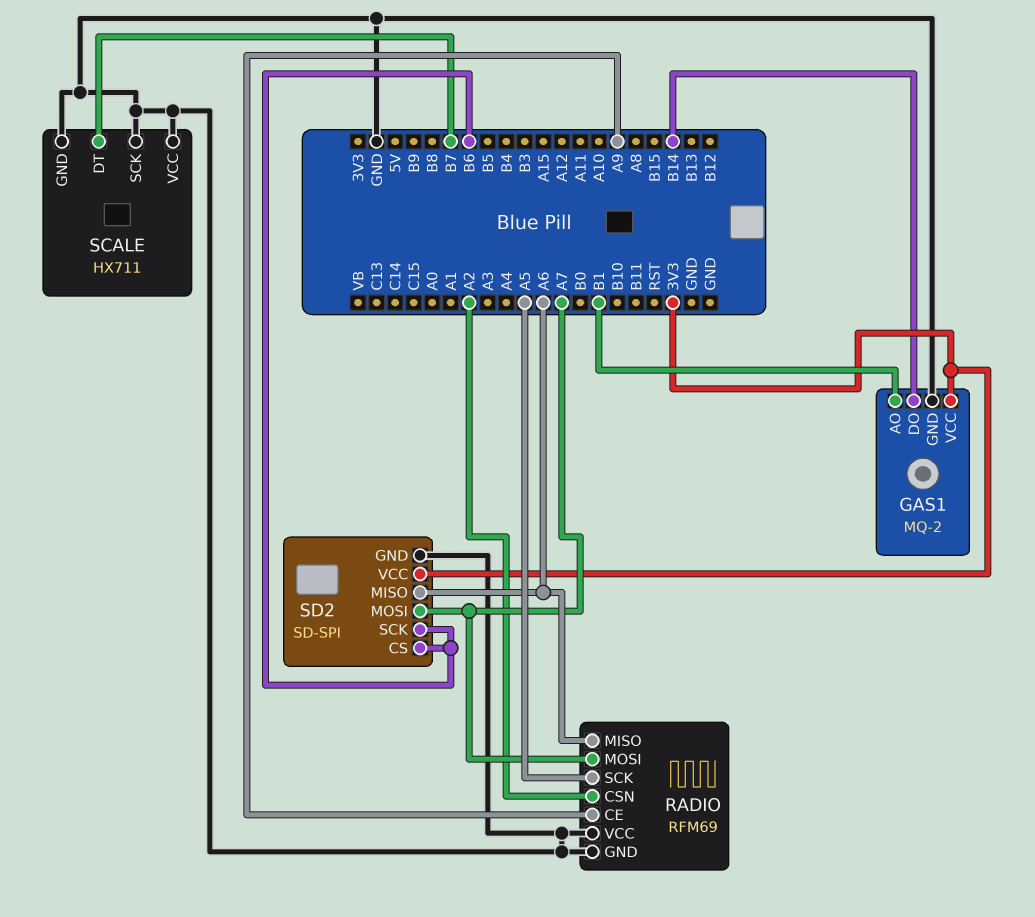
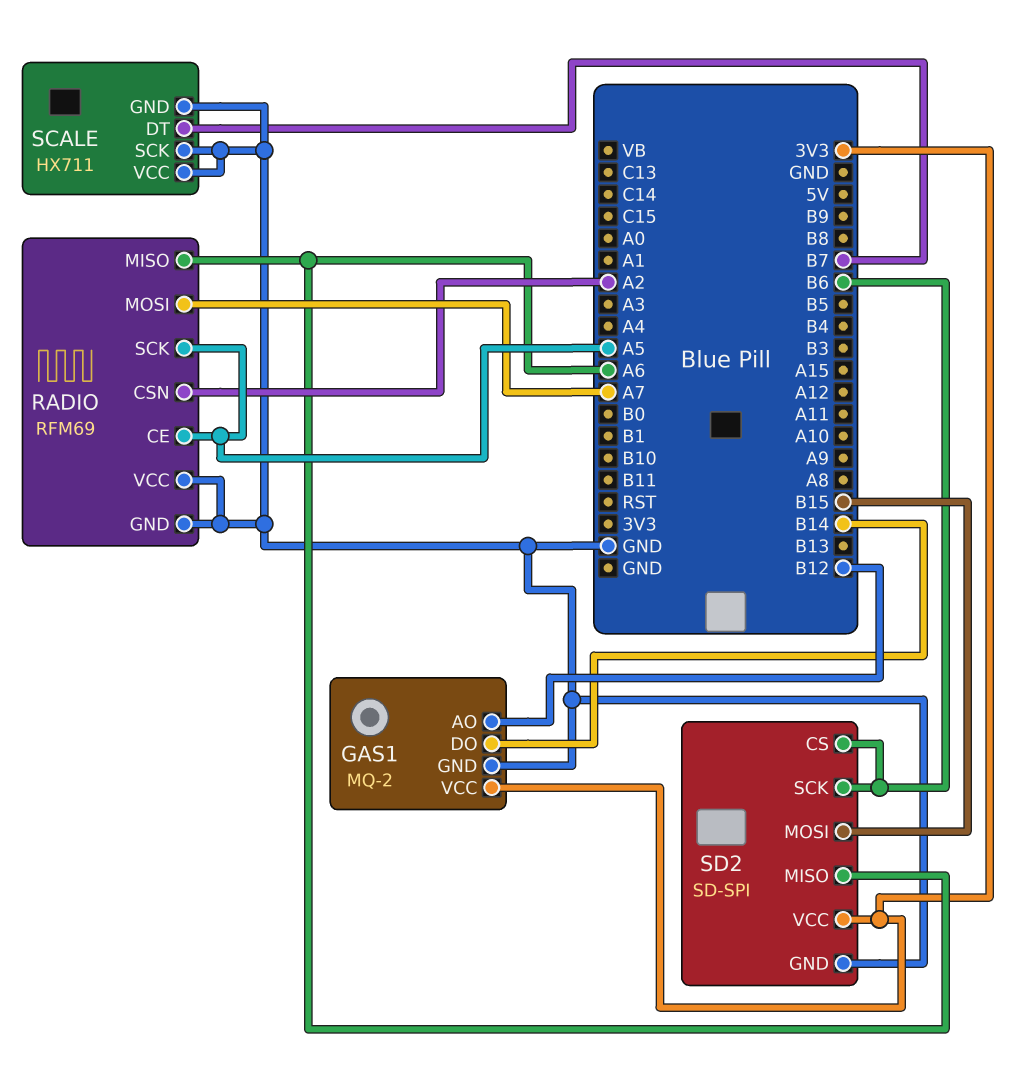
GAS1 pin AO: B1 -> B12
RADIO pin CE: A9 -> A5
SD2 pin MOSI: A7 -> B15

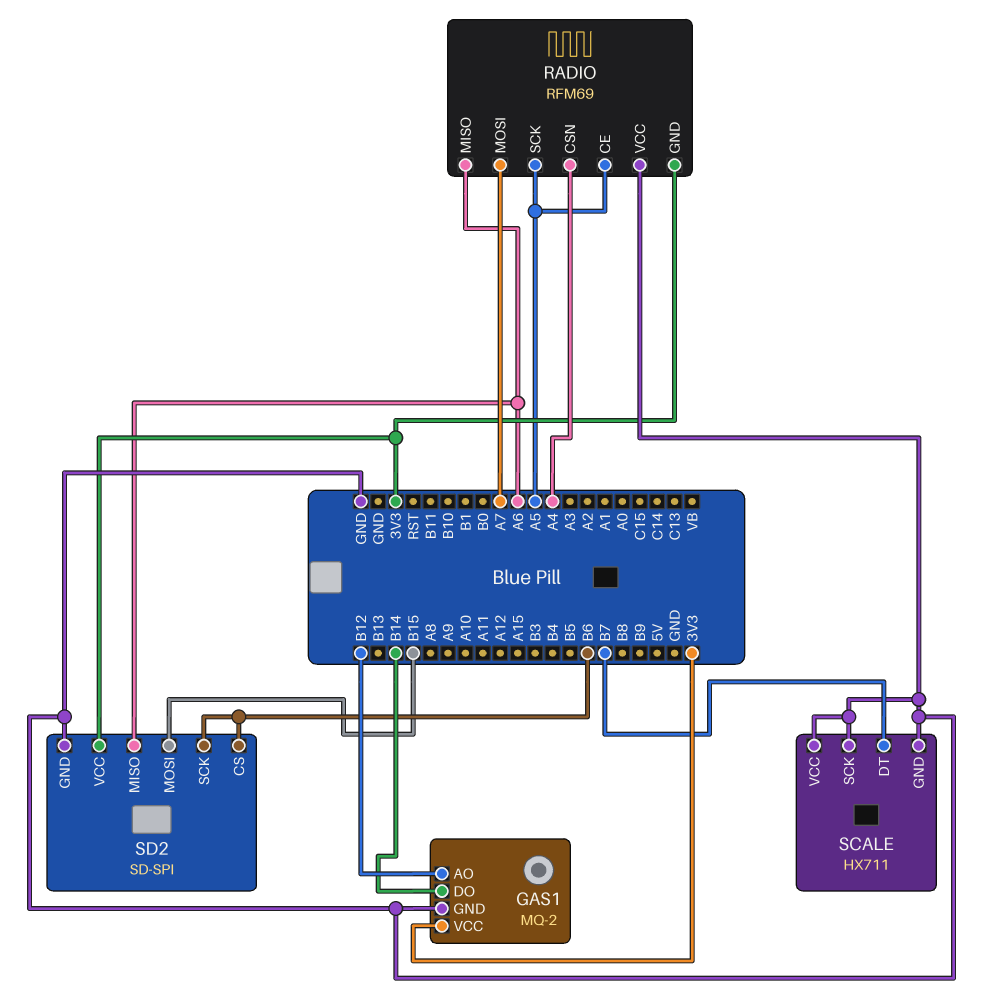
RADIO pin CSN: A2 -> A4
RADIO pin GND: GND -> 3V3

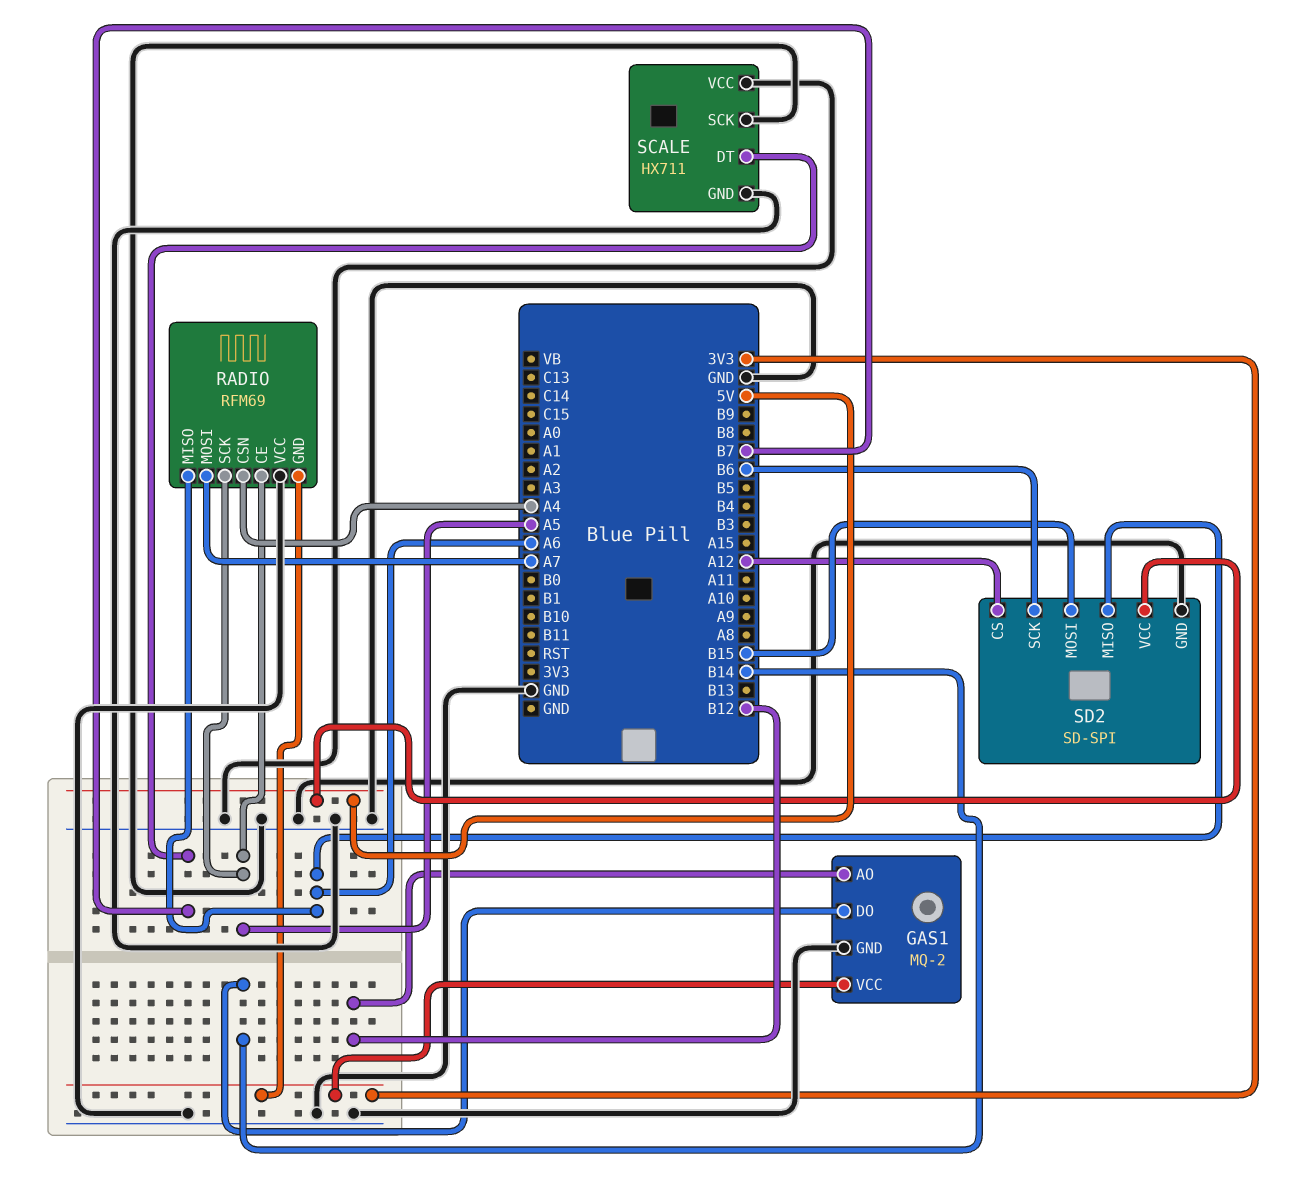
SD2 pin CS: B6 -> A12
SD2 pin VCC: 3V3 -> 5V

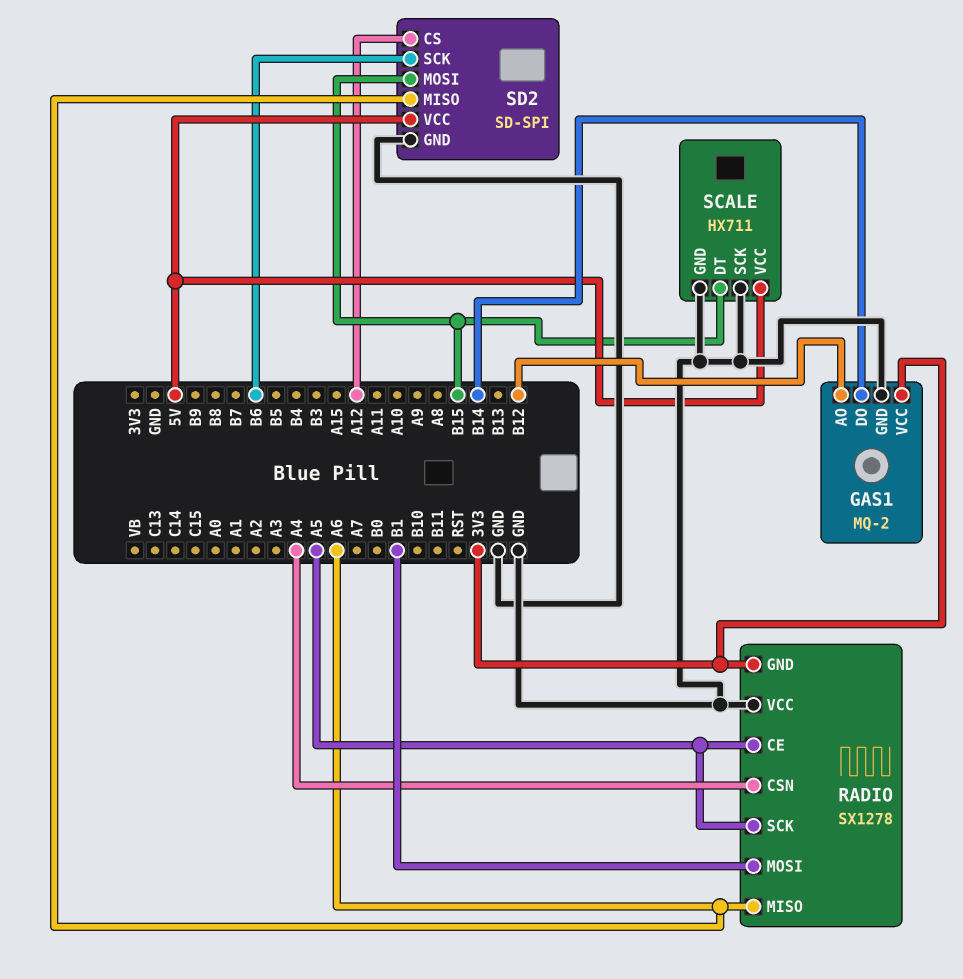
RADIO: RFM69 -> SX1278
RADIO pin MOSI: A7 -> B1
SCALE pin DT: B7 -> B15
SCALE pin VCC: GND -> 5V

